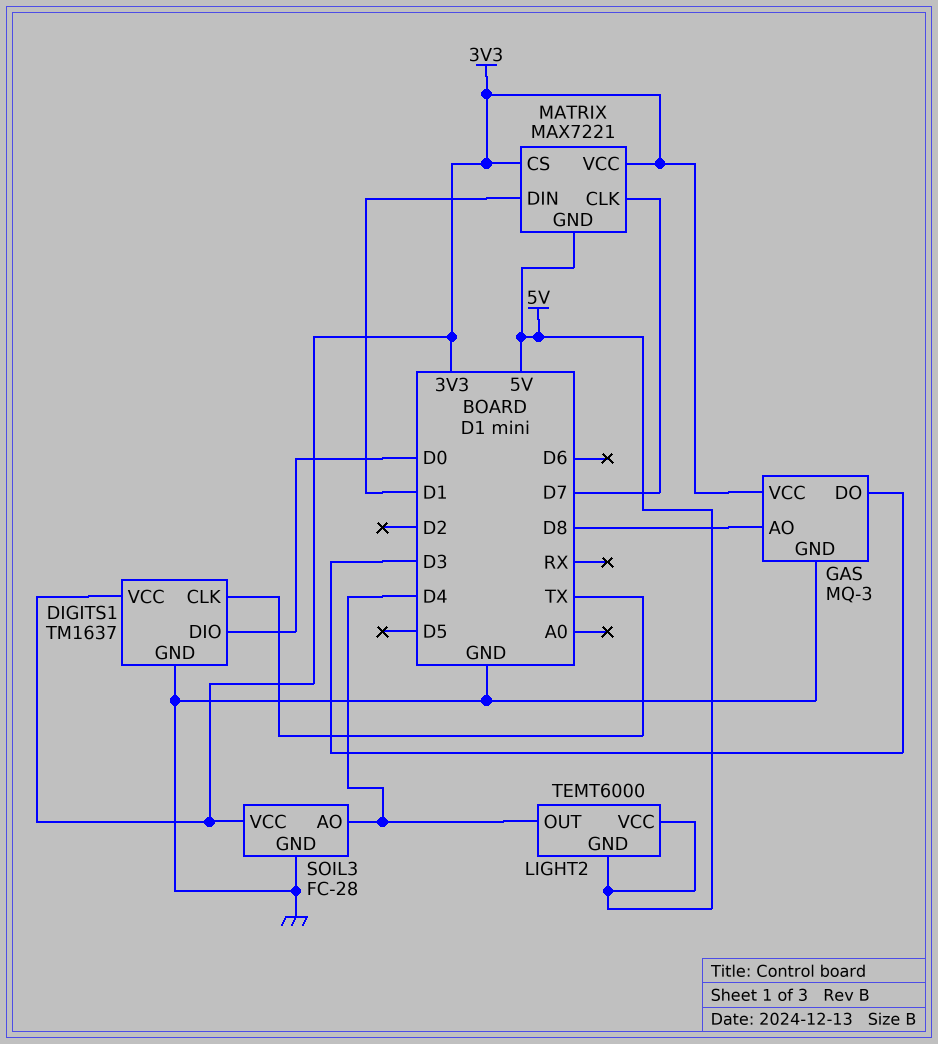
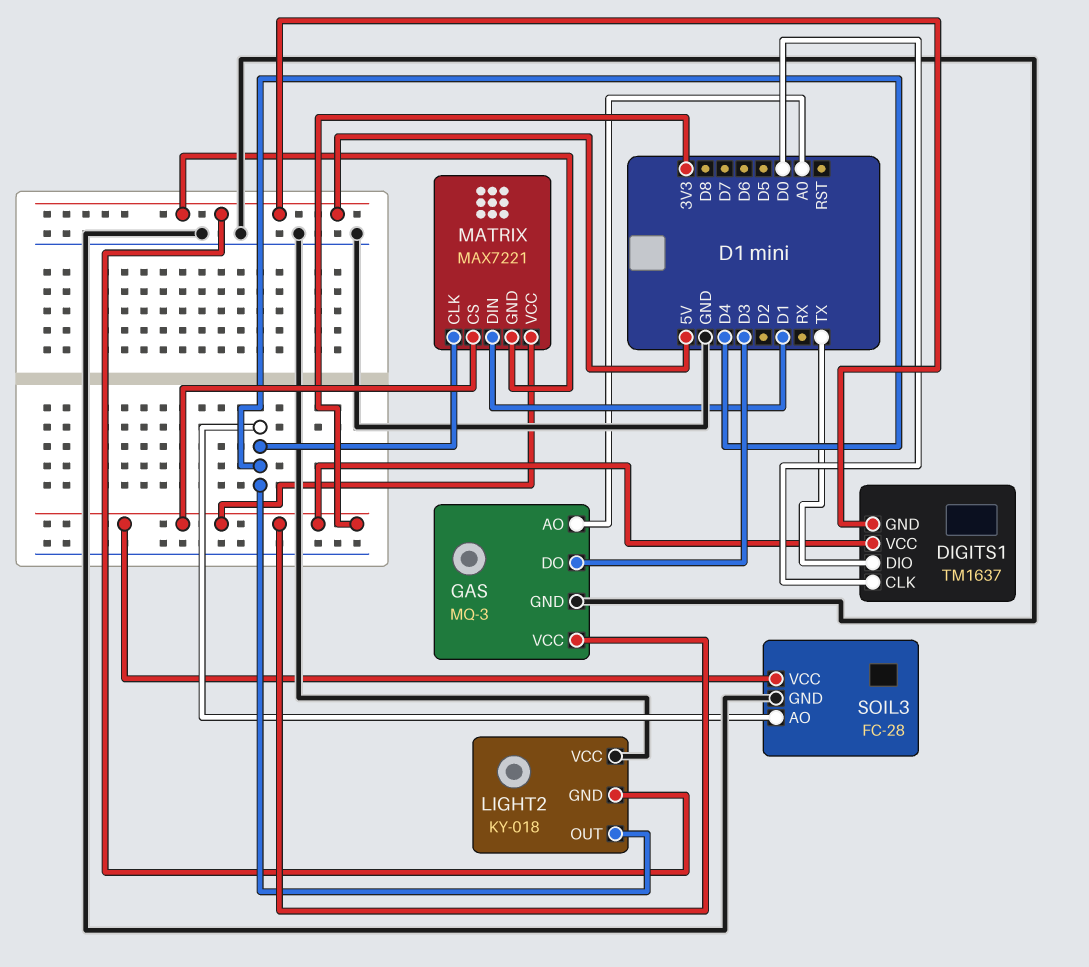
DIGITS1 pin CLK: TX -> D0
DIGITS1 pin DIO: D0 -> TX
DIGITS1 pin GND: GND -> 5V
GAS pin AO: D8 -> A0
LIGHT2: TEMT6000 -> KY-018
LIGHT2 pin VCC: 5V -> GND
MATRIX pin CLK: D7 -> D4

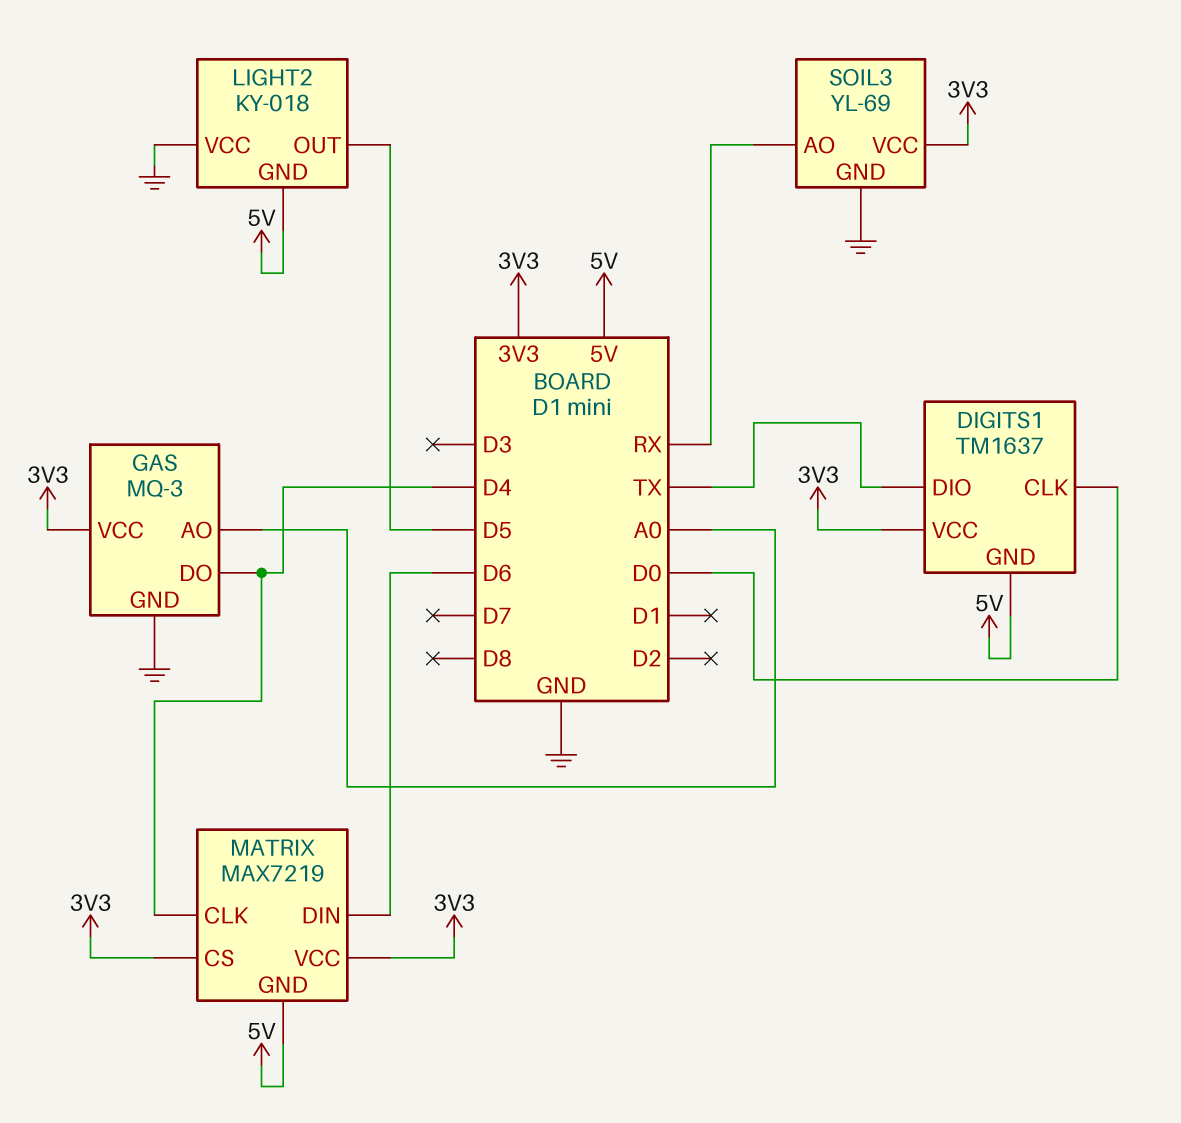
GAS pin DO: D3 -> D4
LIGHT2 pin OUT: D4 -> D5
MATRIX: MAX7221 -> MAX7219
MATRIX pin DIN: D1 -> D6
SOIL3: FC-28 -> YL-69
SOIL3 pin AO: D4 -> RX

